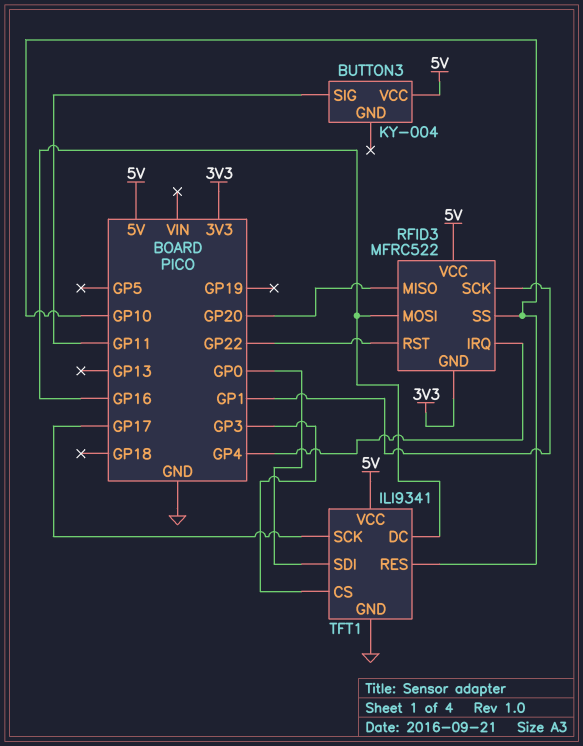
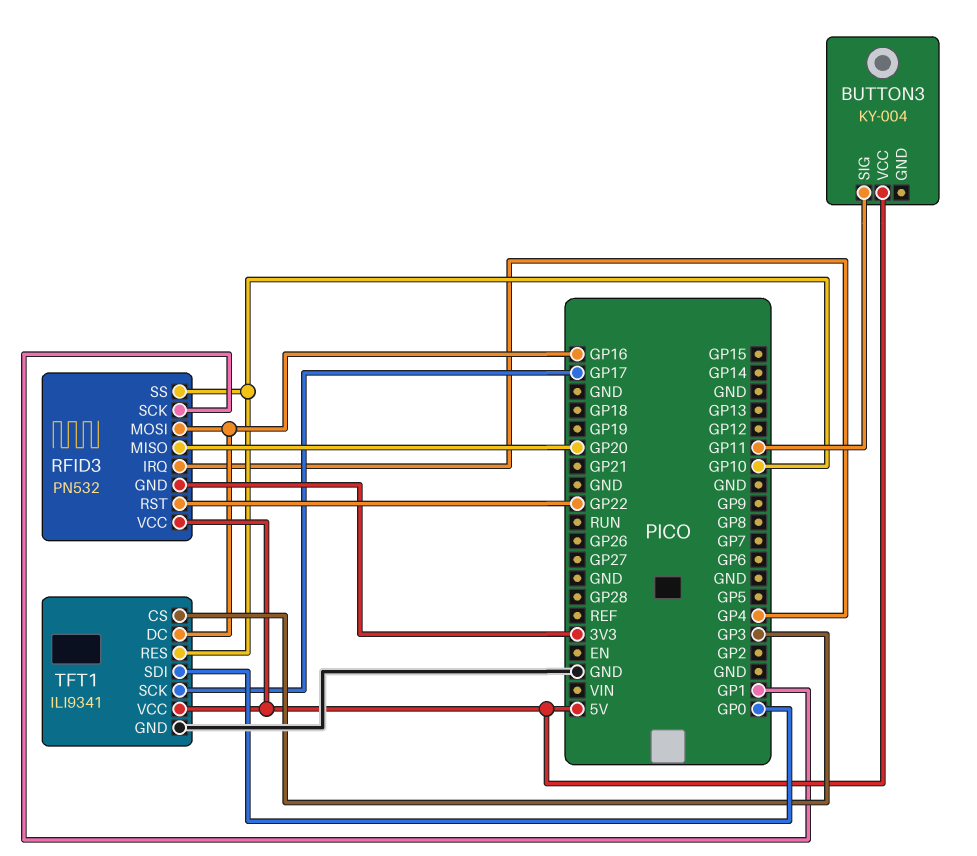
RFID3: MFRC522 -> PN532

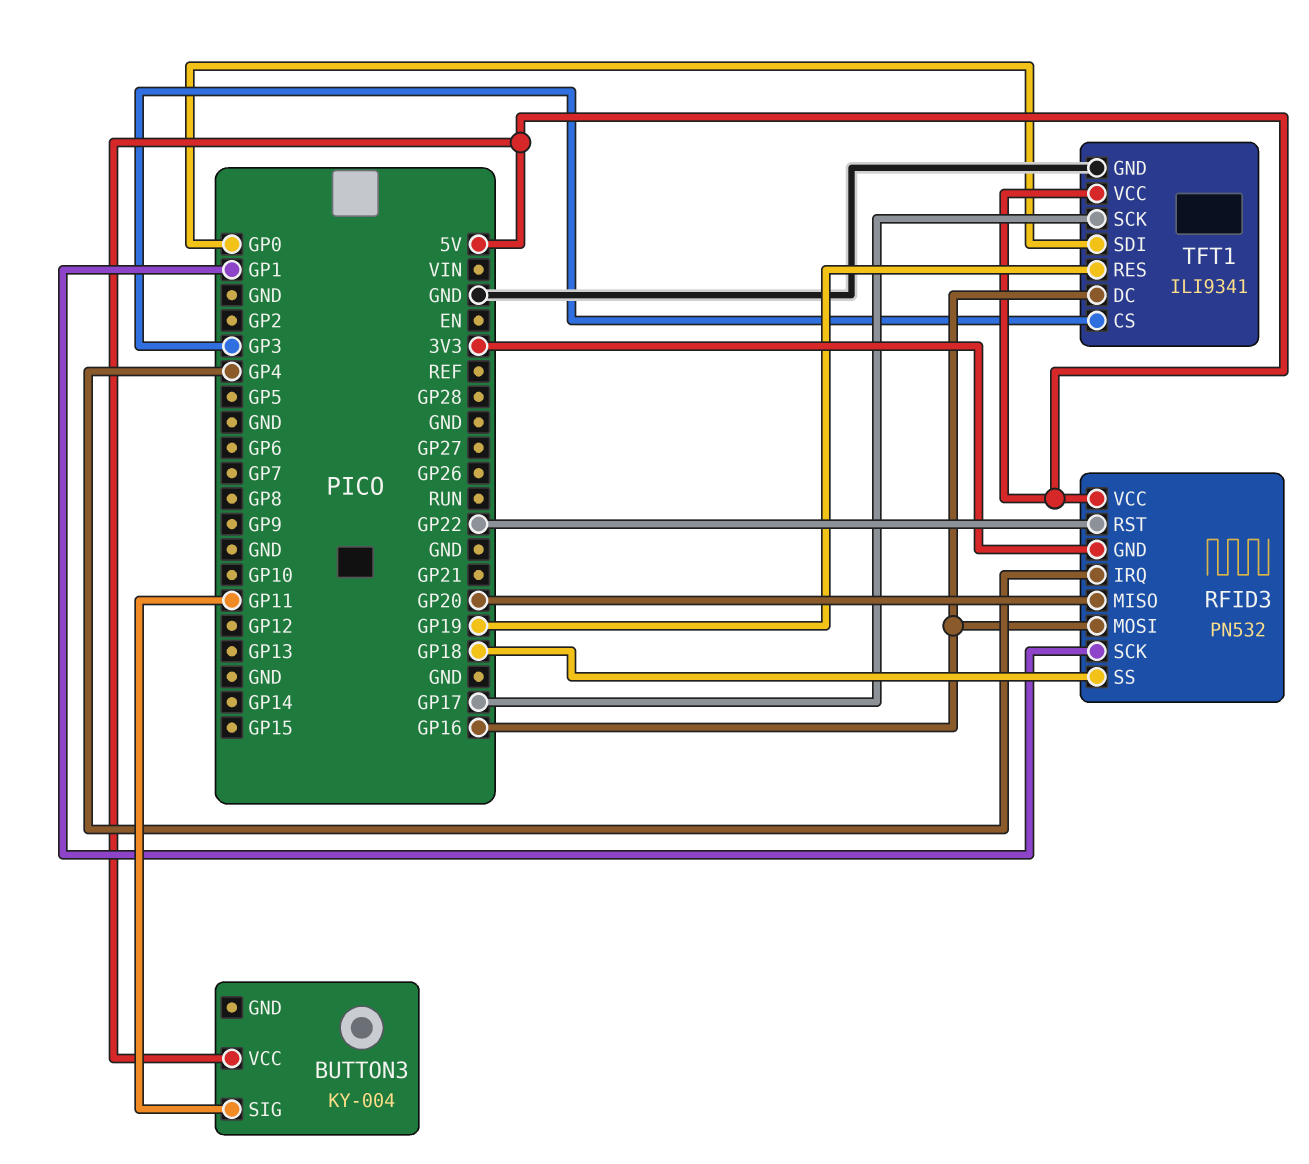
RFID3 pin SS: GP10 -> GP18
TFT1 pin RES: GP10 -> GP19

